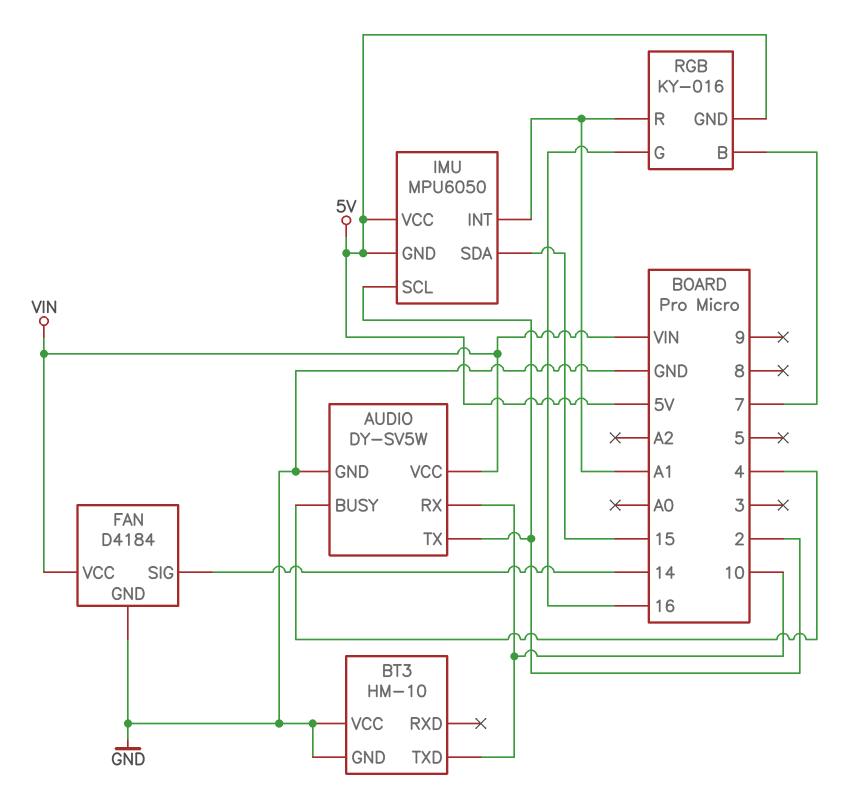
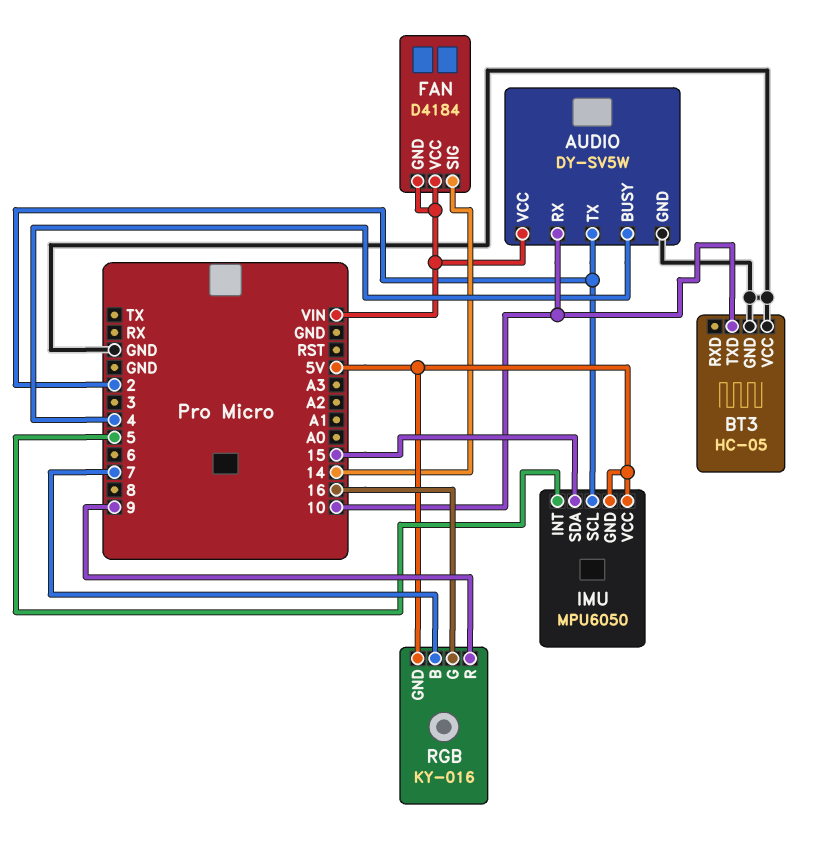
BT3: HM-10 -> HC-05
FAN pin GND: GND -> VIN
IMU pin INT: A1 -> 5
RGB pin R: A1 -> 9

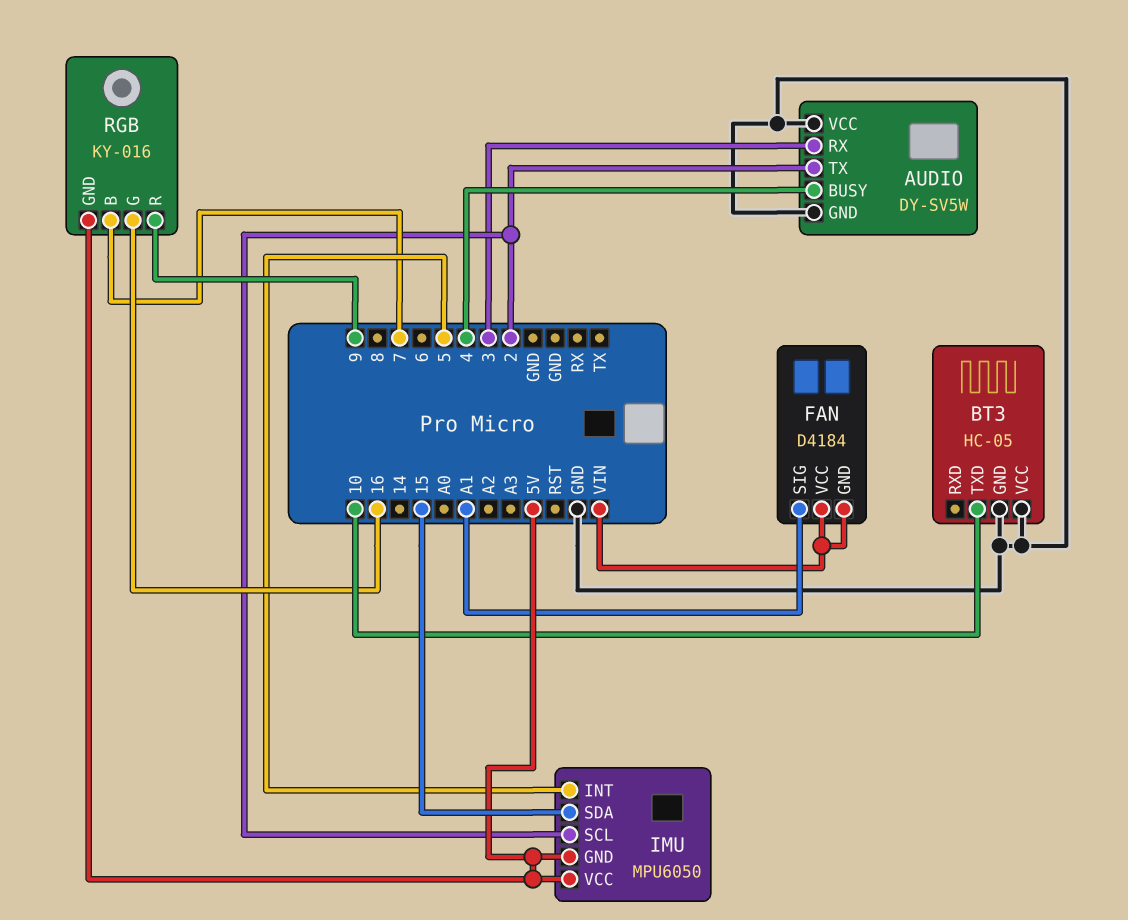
AUDIO pin RX: 10 -> 3
AUDIO pin VCC: VIN -> GND
FAN pin SIG: 14 -> A1

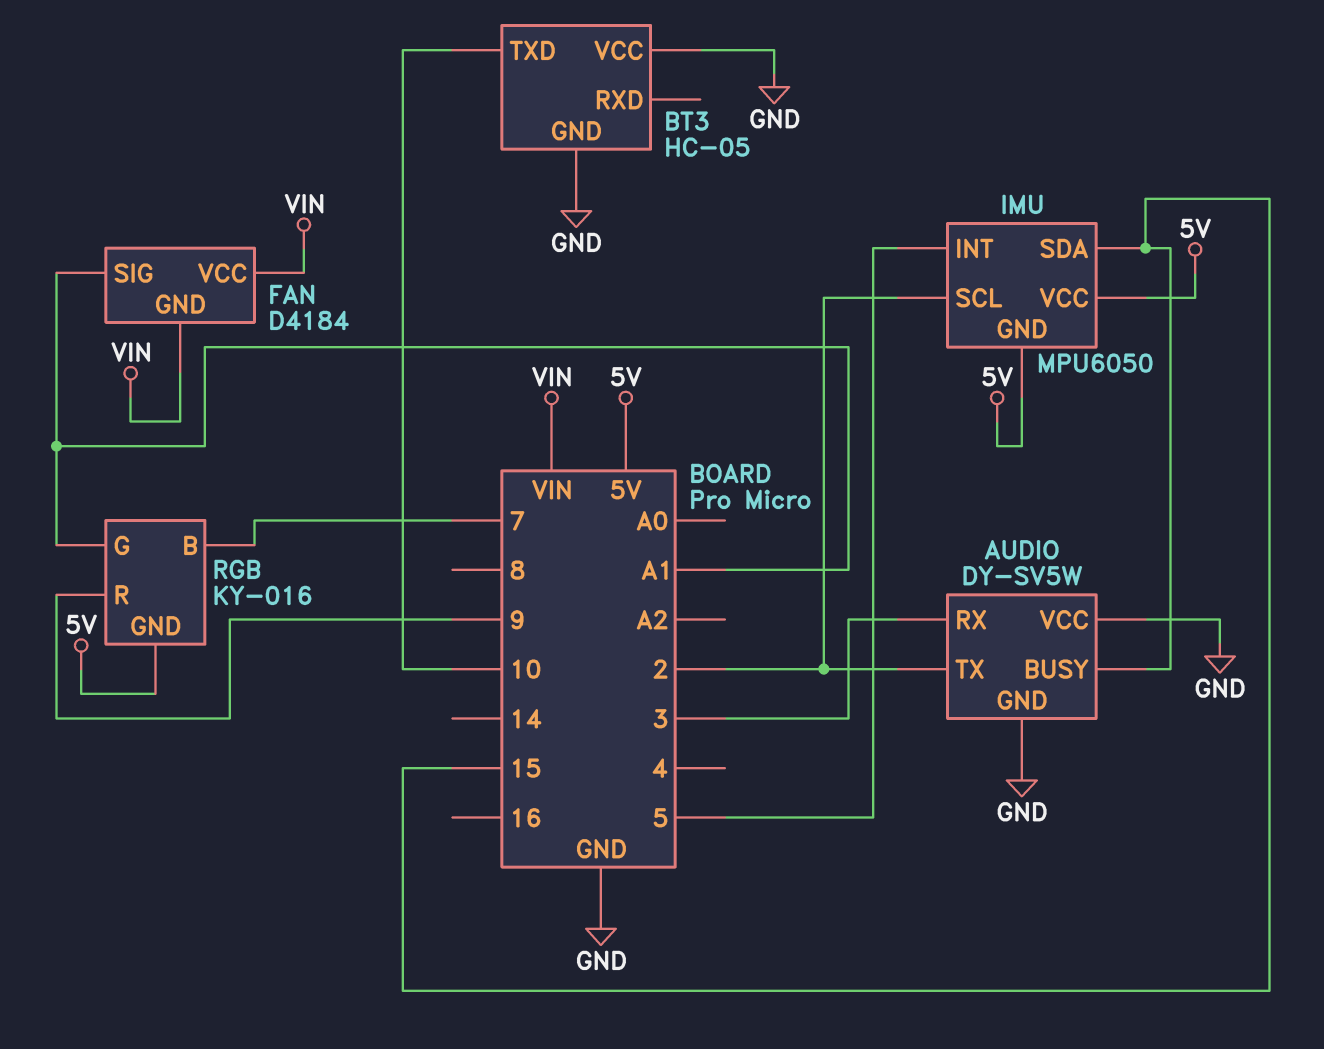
AUDIO pin BUSY: 4 -> 15
RGB pin G: 16 -> A1

